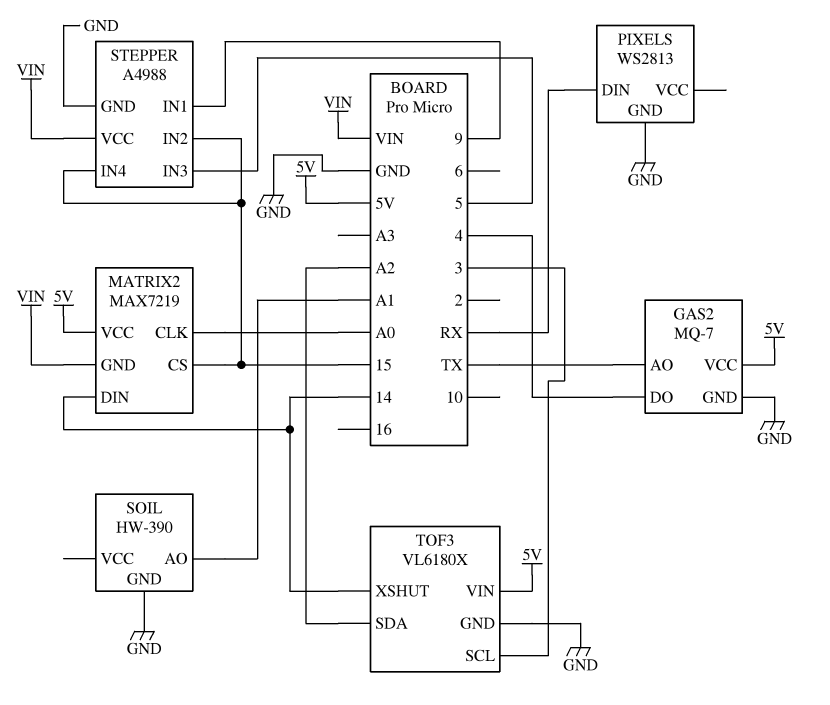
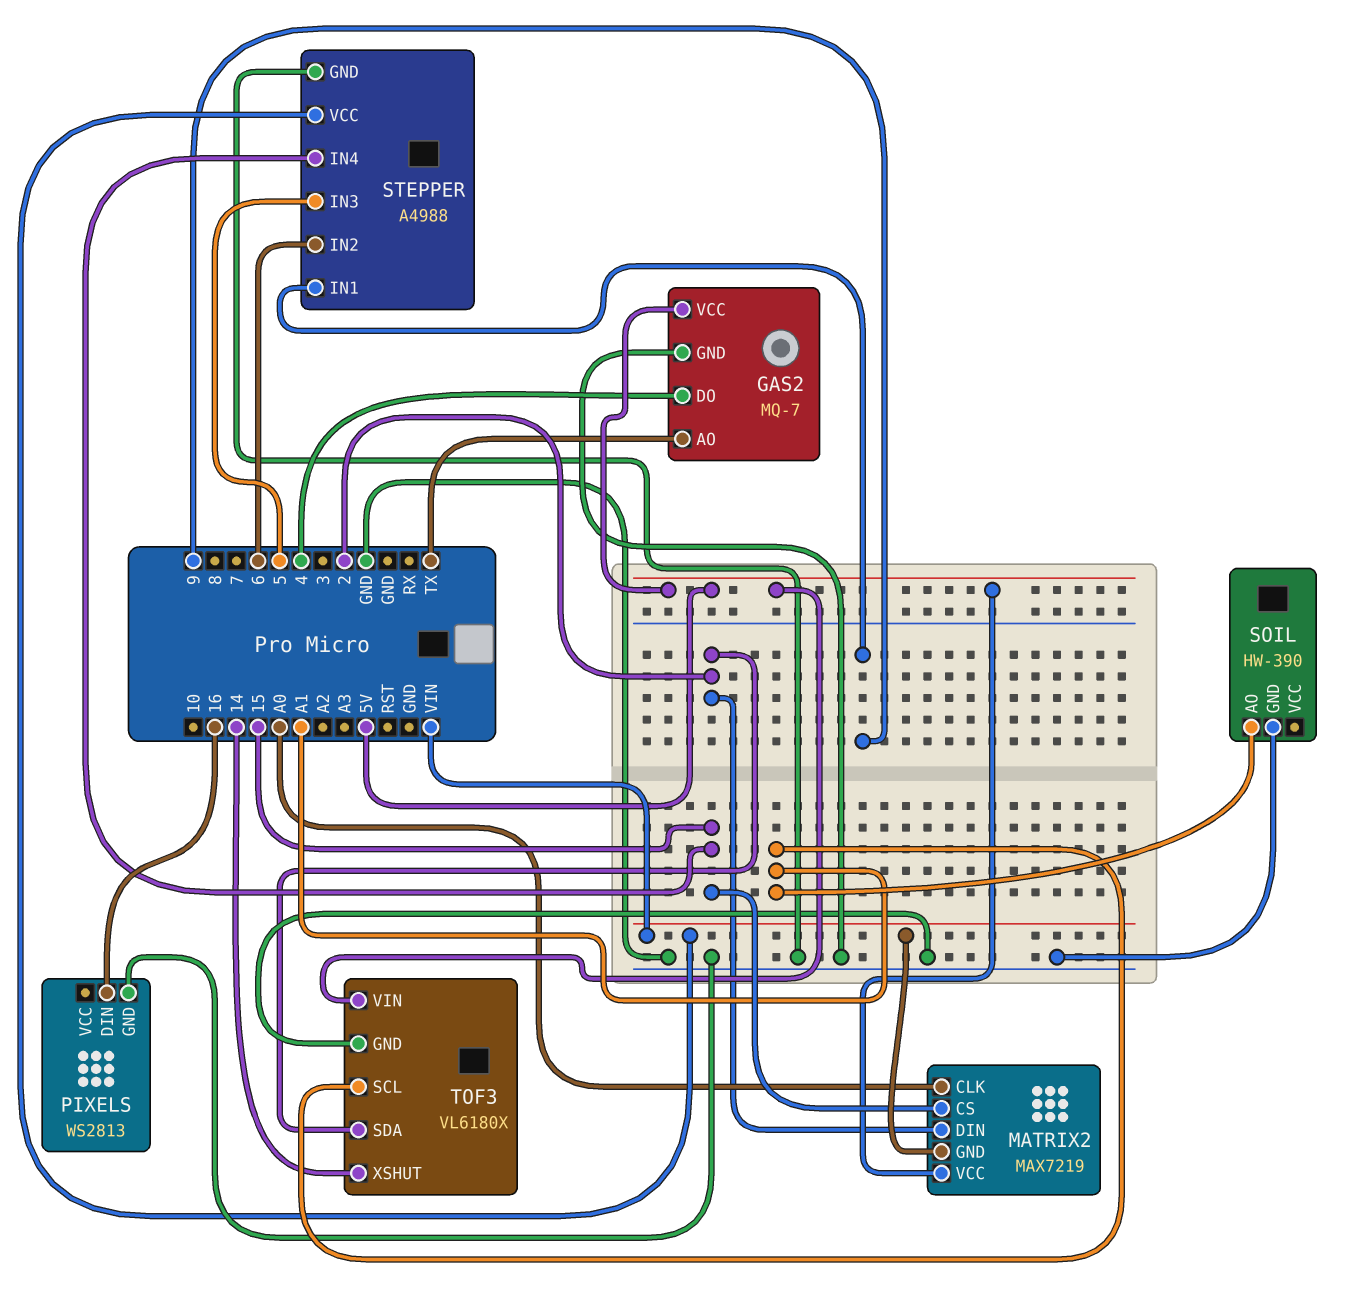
MATRIX2 pin DIN: 14 -> 2
PIXELS pin DIN: RX -> 16
STEPPER pin IN2: 15 -> 6
TOF3 pin SCL: 3 -> A1
TOF3 pin SDA: A2 -> 2

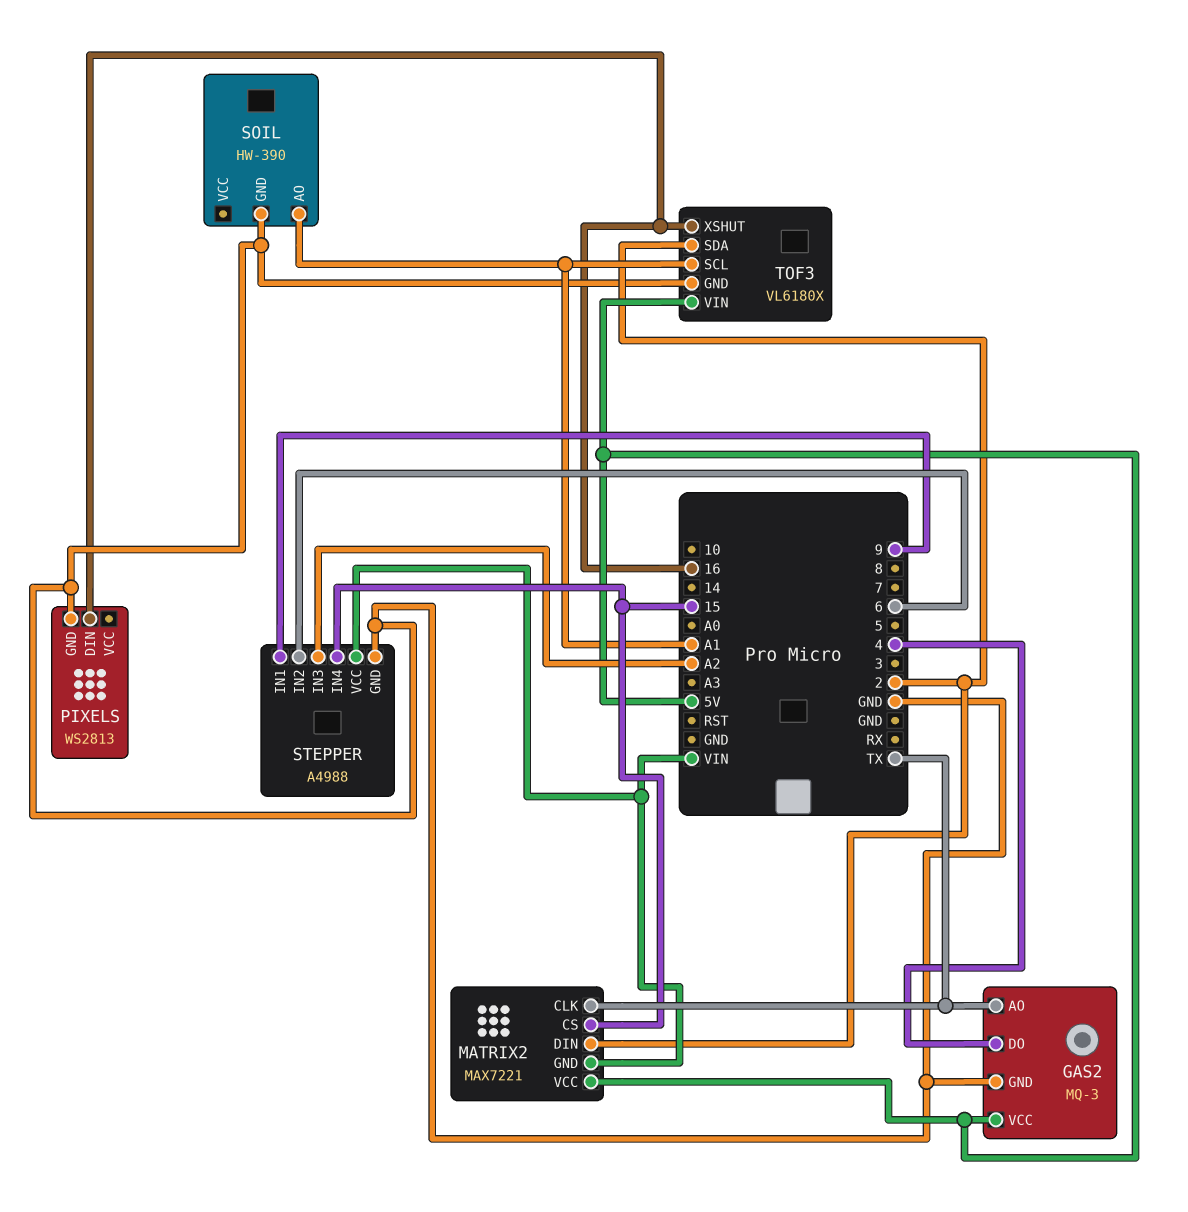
GAS2: MQ-7 -> MQ-3
MATRIX2: MAX7219 -> MAX7221
MATRIX2 pin CLK: A0 -> TX
STEPPER pin IN3: 5 -> A2
TOF3 pin XSHUT: 14 -> 16

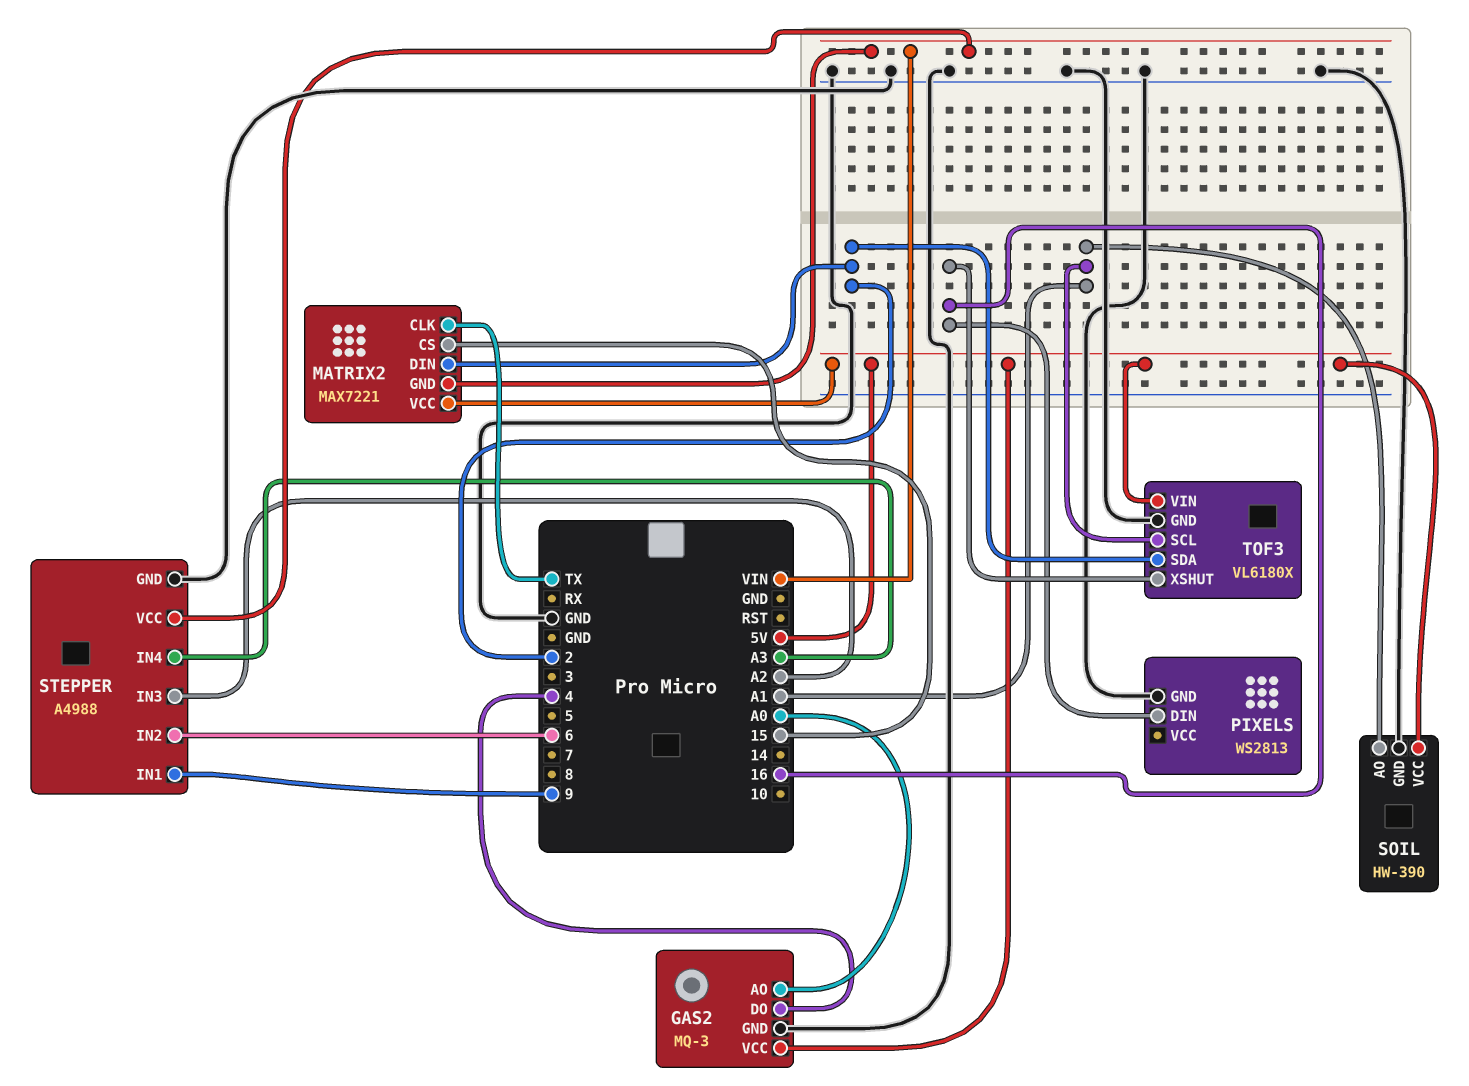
GAS2 pin AO: TX -> A0
SOIL pin VCC: none -> 5V
STEPPER pin IN4: 15 -> A3

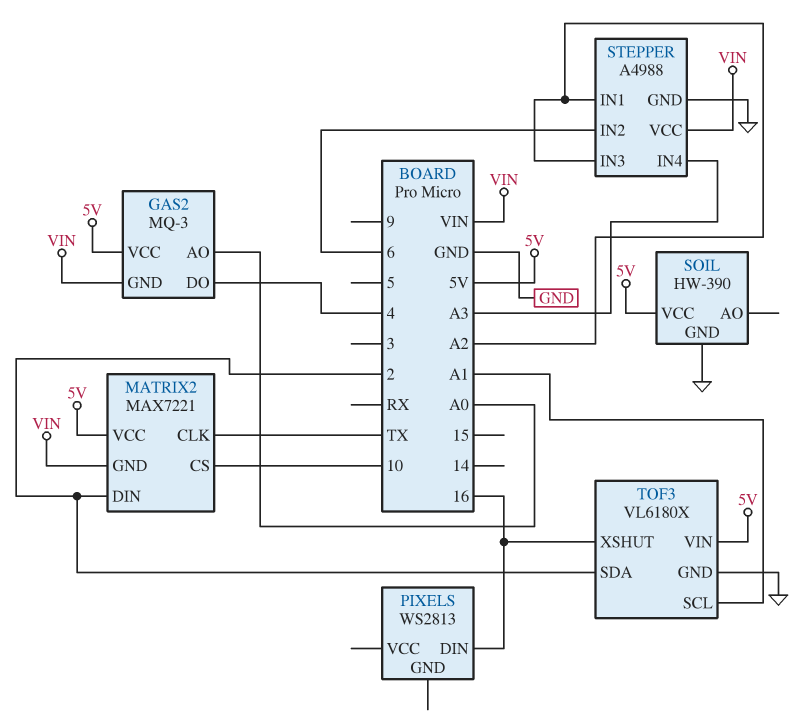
GAS2 pin GND: GND -> VIN
MATRIX2 pin CS: 15 -> 10
PIXELS pin GND: GND -> none
SOIL pin AO: A1 -> none
STEPPER pin IN1: 9 -> A2

